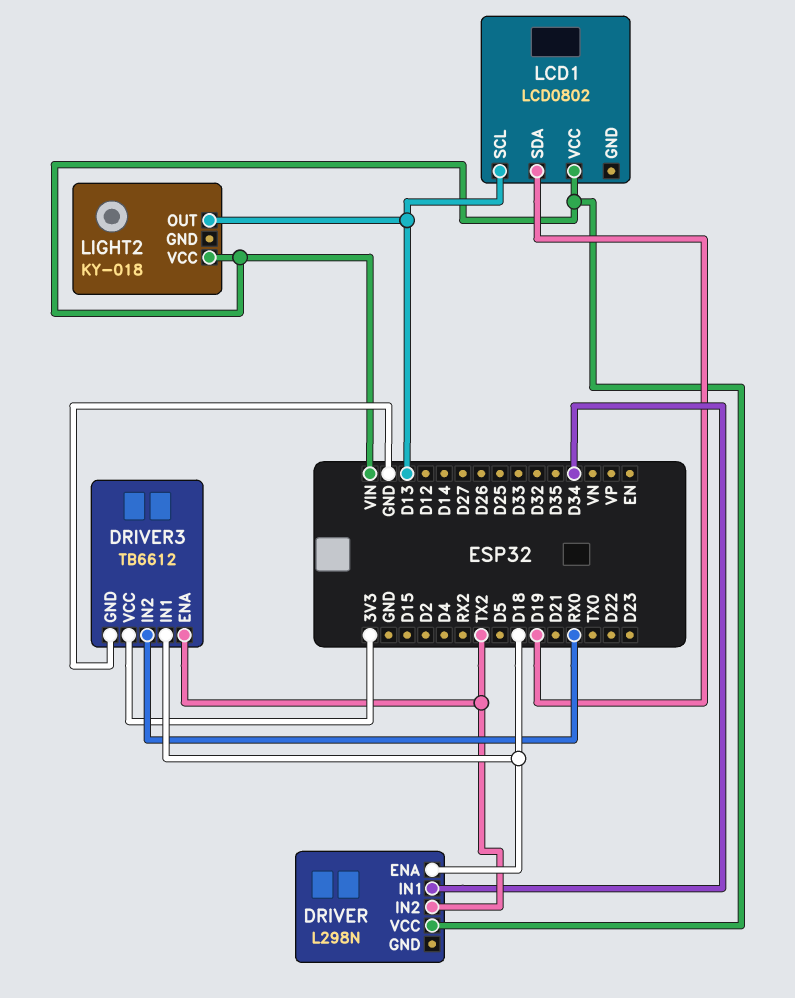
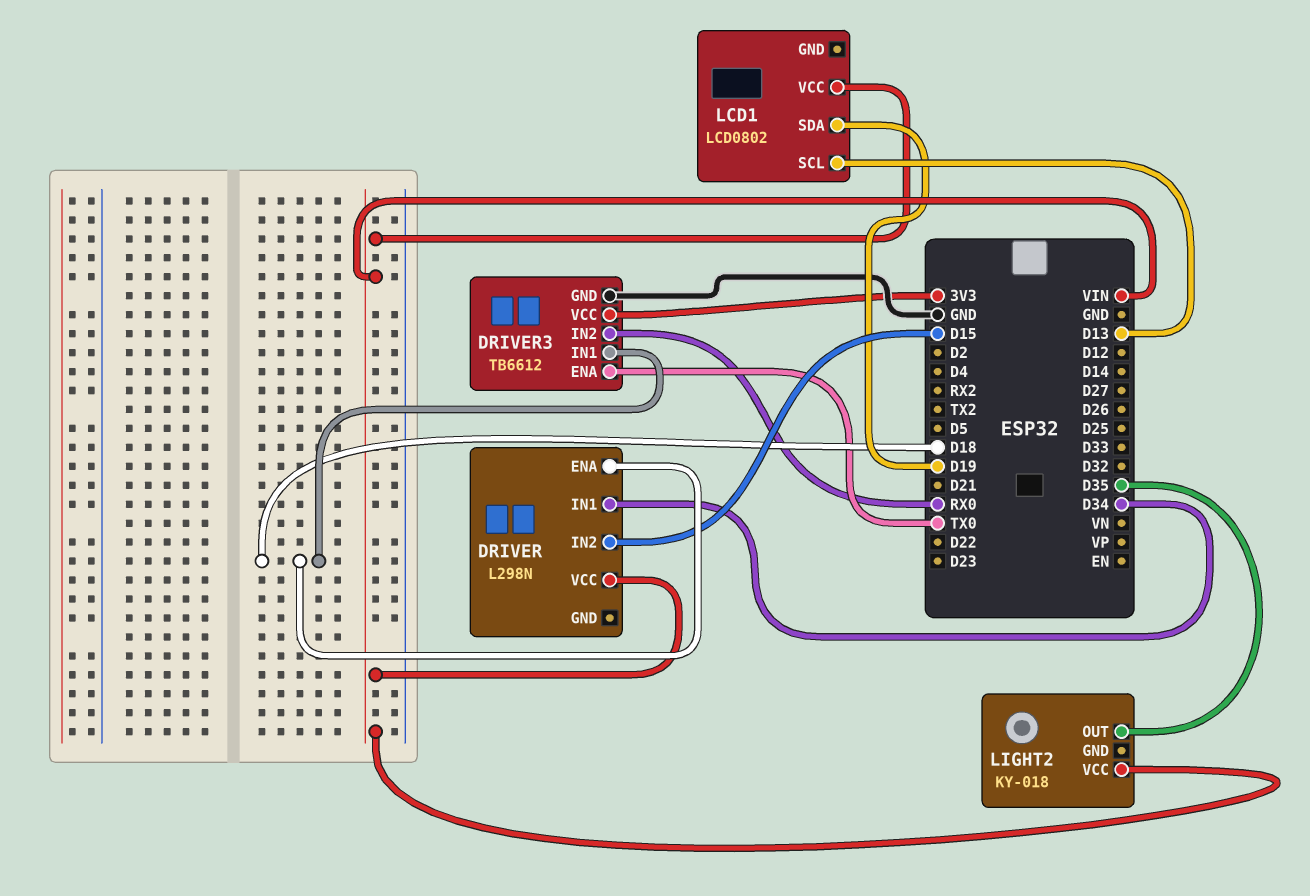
DRIVER pin IN2: TX2 -> D15
DRIVER3 pin ENA: TX2 -> TX0
LIGHT2 pin OUT: D13 -> D35

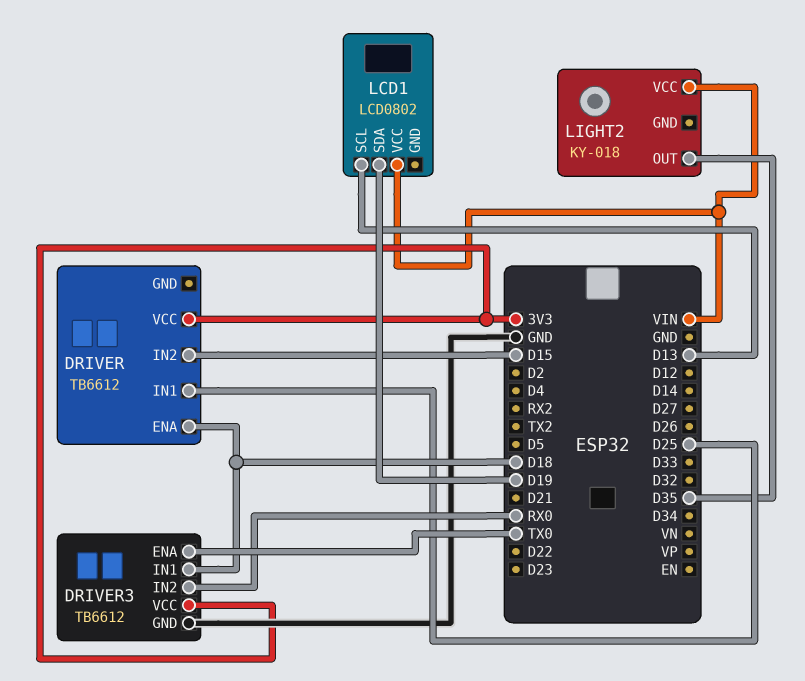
DRIVER: L298N -> TB6612
DRIVER pin IN1: D34 -> D25
DRIVER pin VCC: VIN -> 3V3

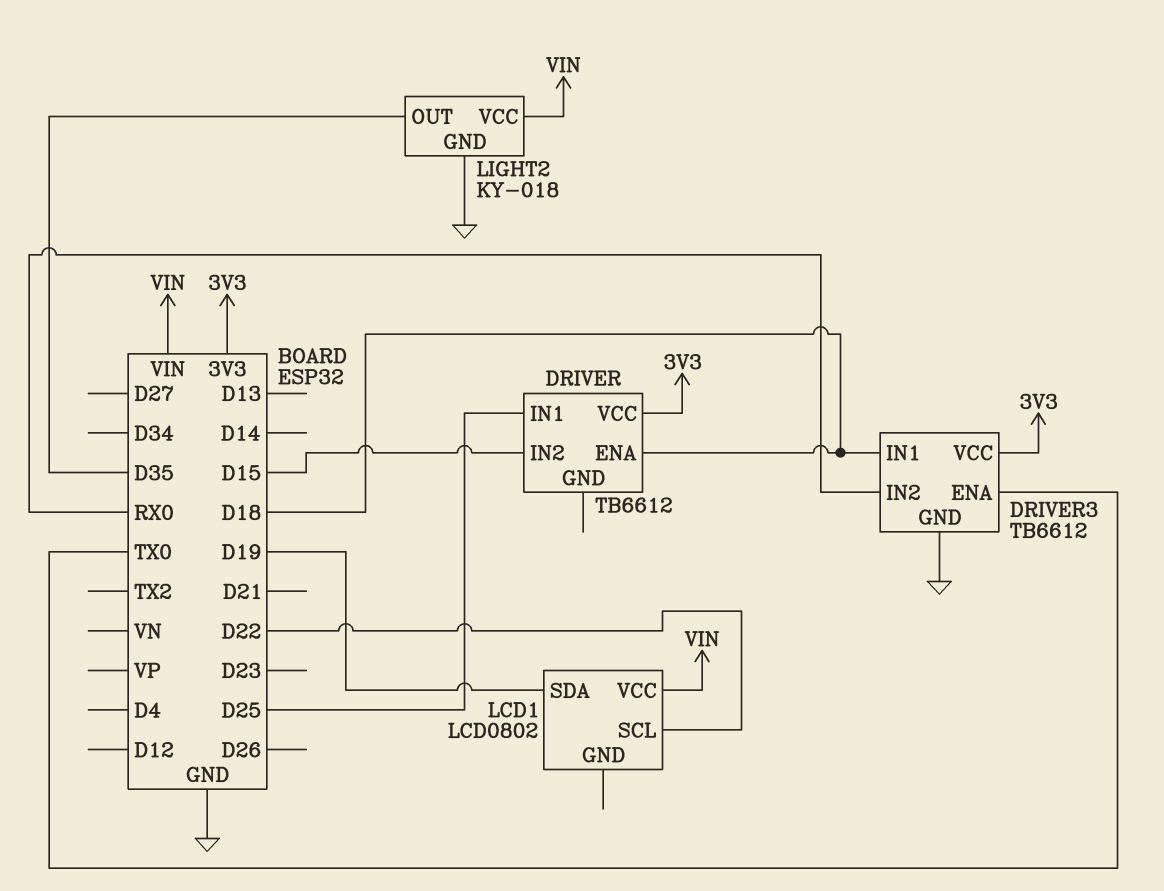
LCD1 pin SCL: D13 -> D22
LIGHT2 pin GND: none -> GND

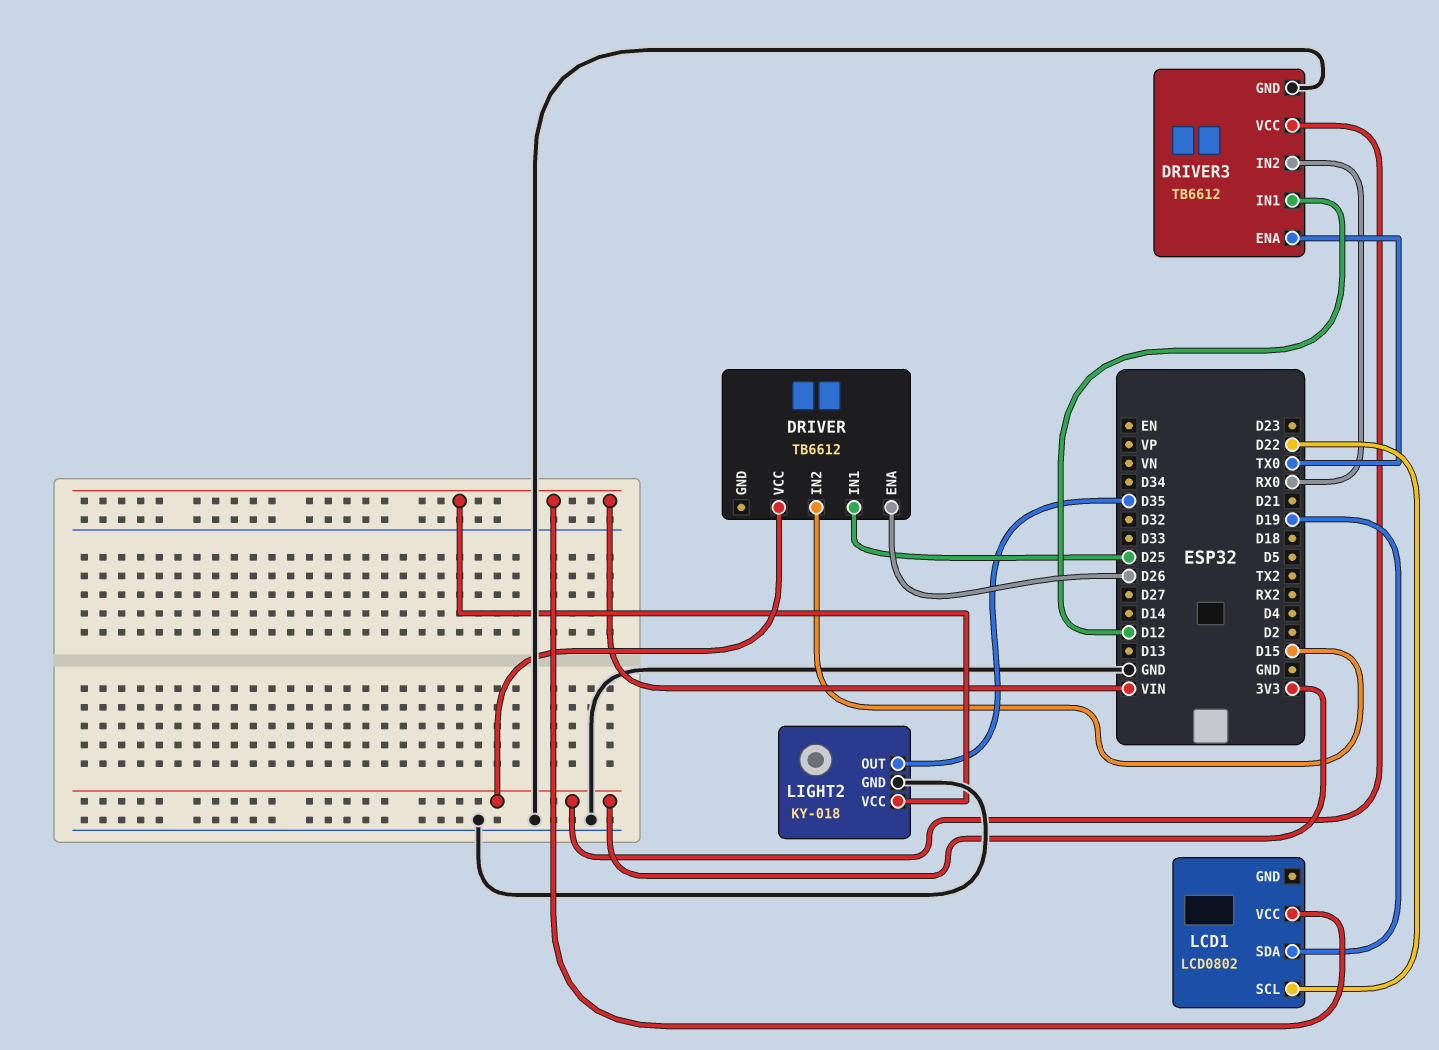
DRIVER pin ENA: D18 -> D26
DRIVER3 pin IN1: D18 -> D12

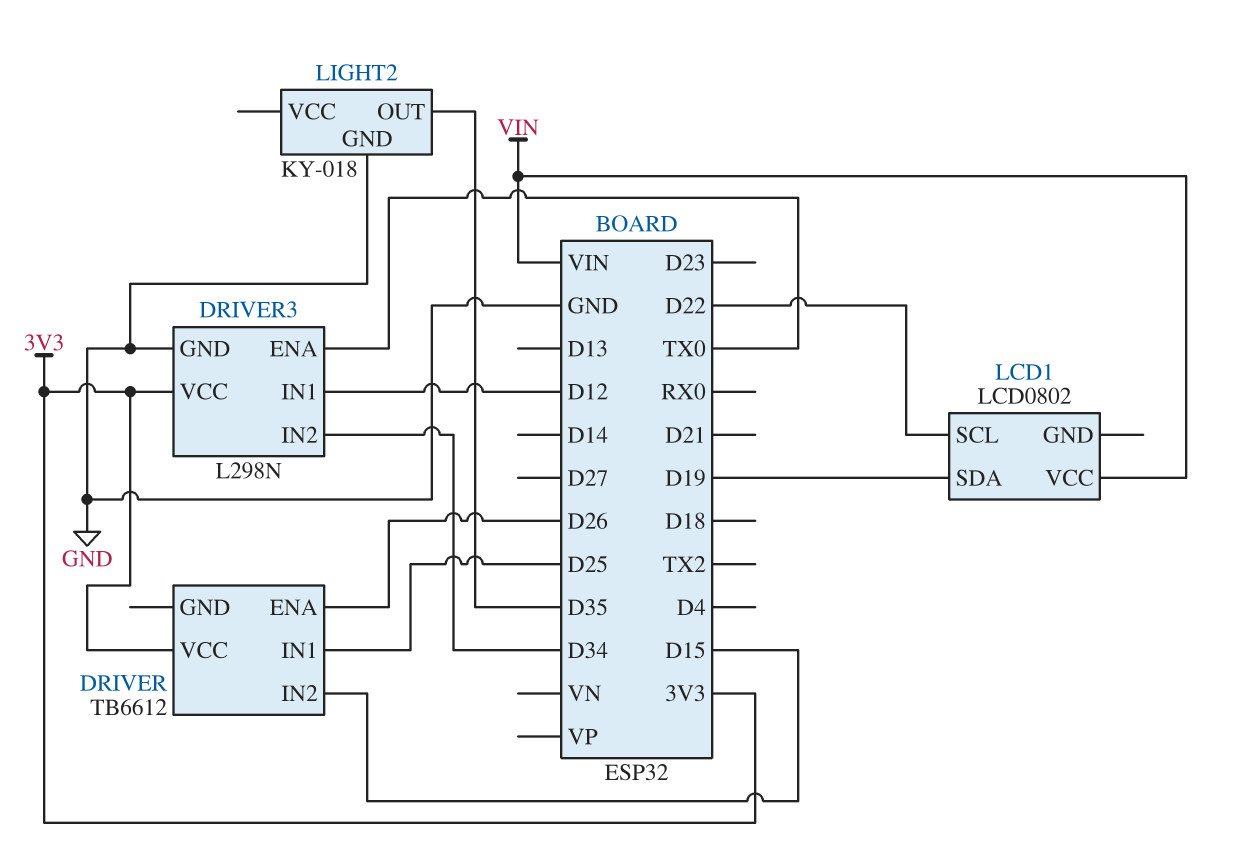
DRIVER3: TB6612 -> L298N
DRIVER3 pin IN2: RX0 -> D34
LIGHT2 pin VCC: VIN -> none

